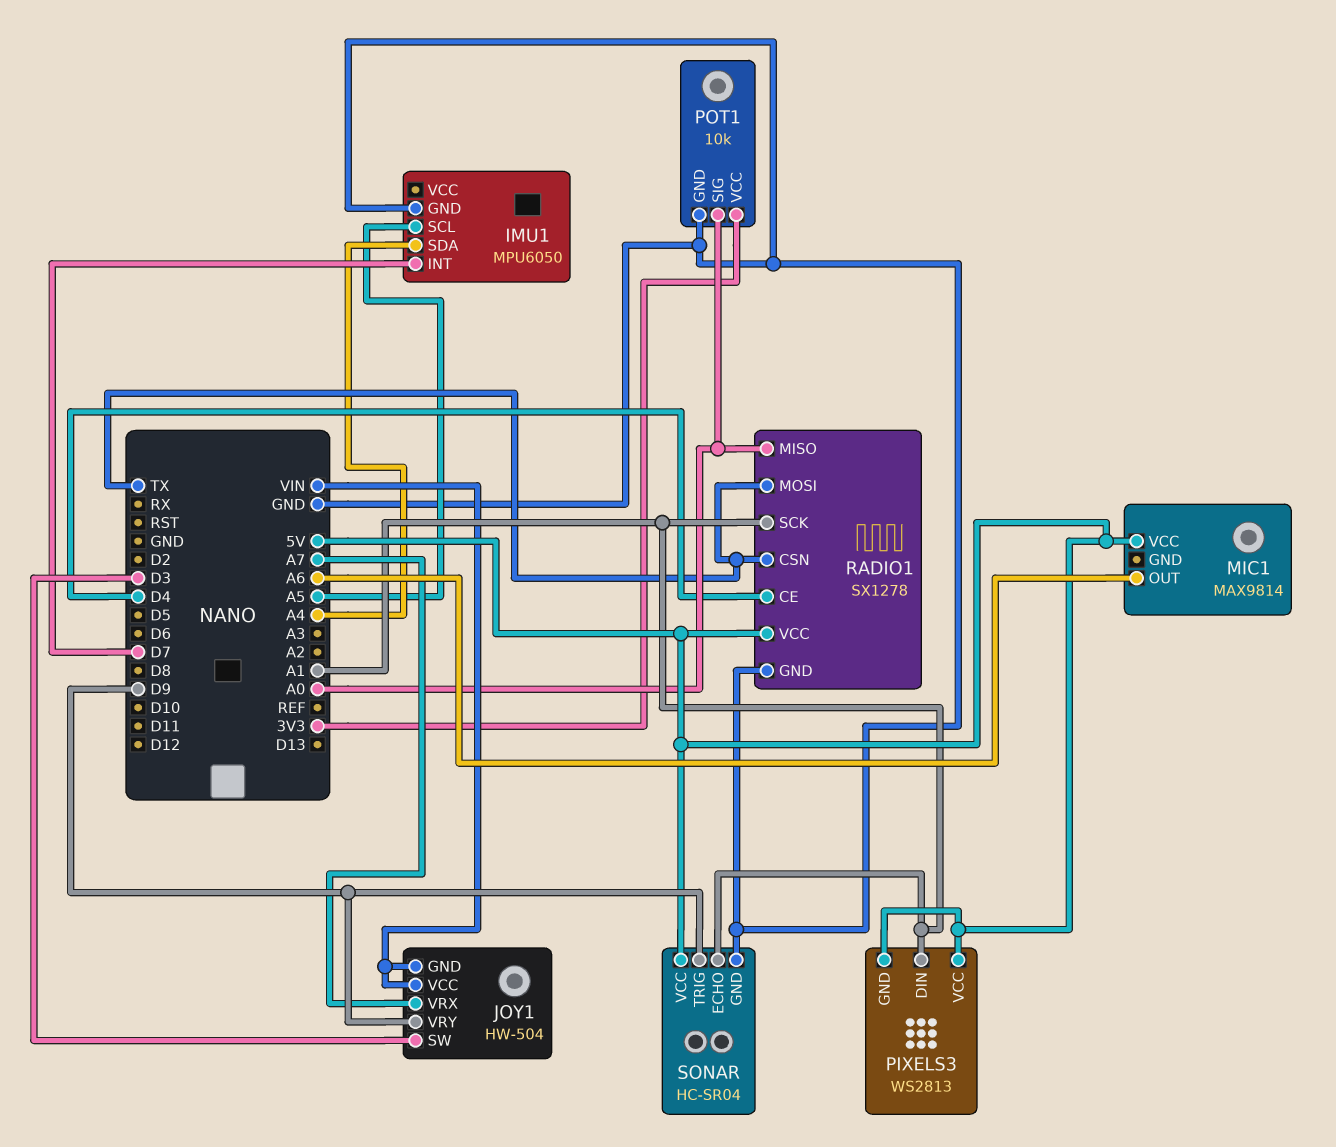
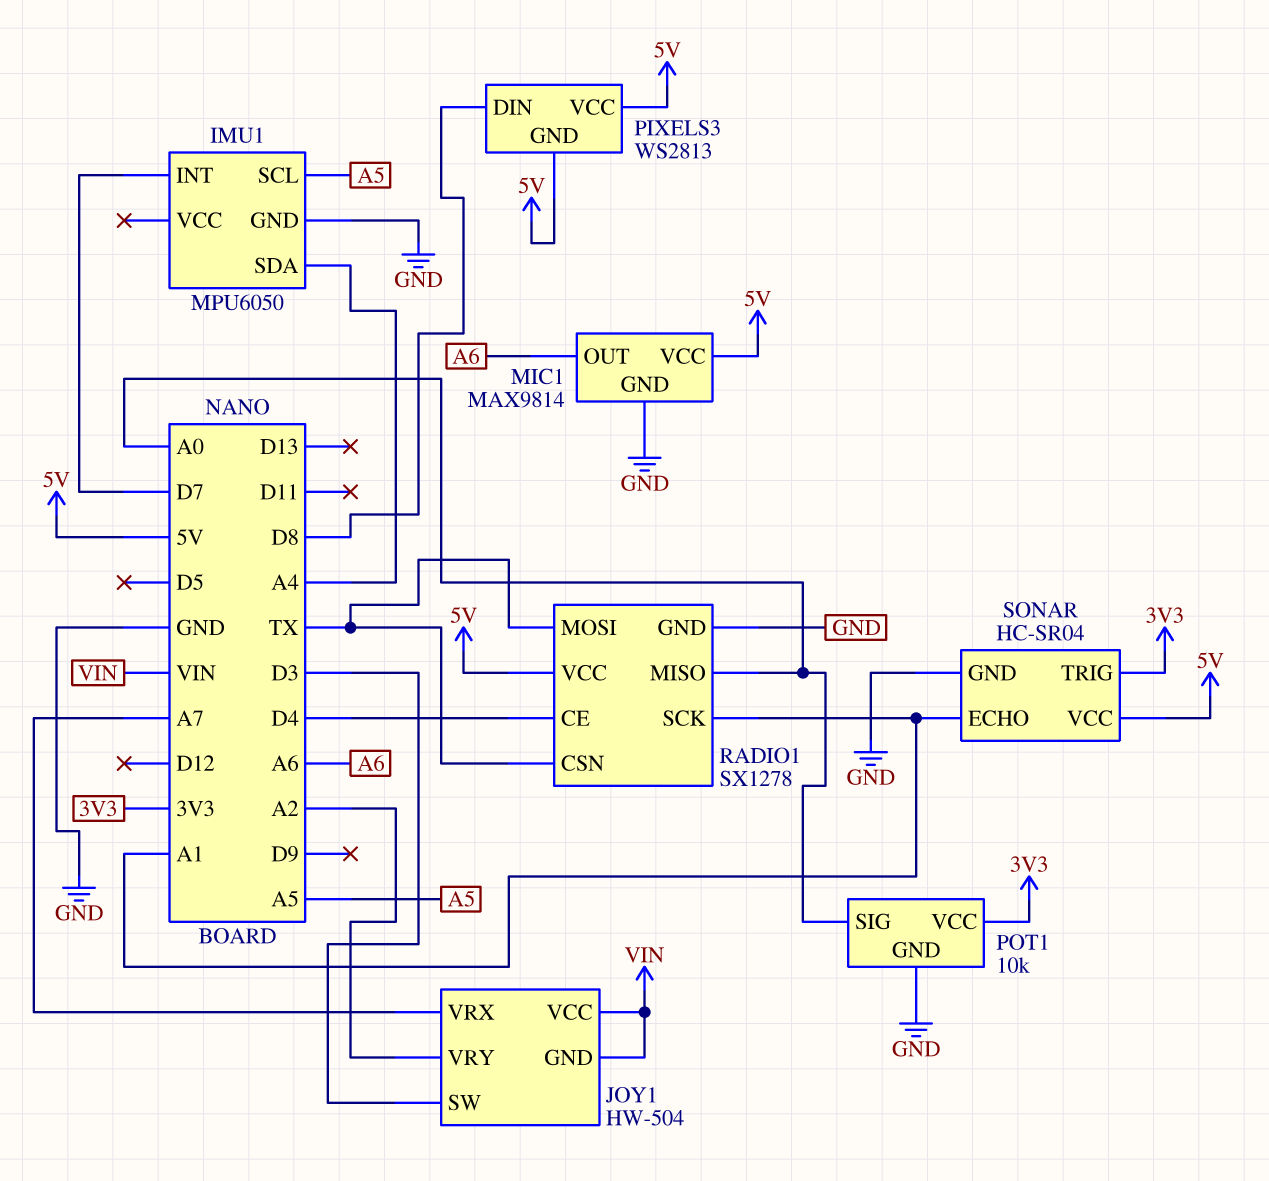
JOY1 pin VRY: D9 -> A2
MIC1 pin GND: none -> GND
PIXELS3 pin DIN: A1 -> D8
SONAR pin TRIG: D9 -> 3V3

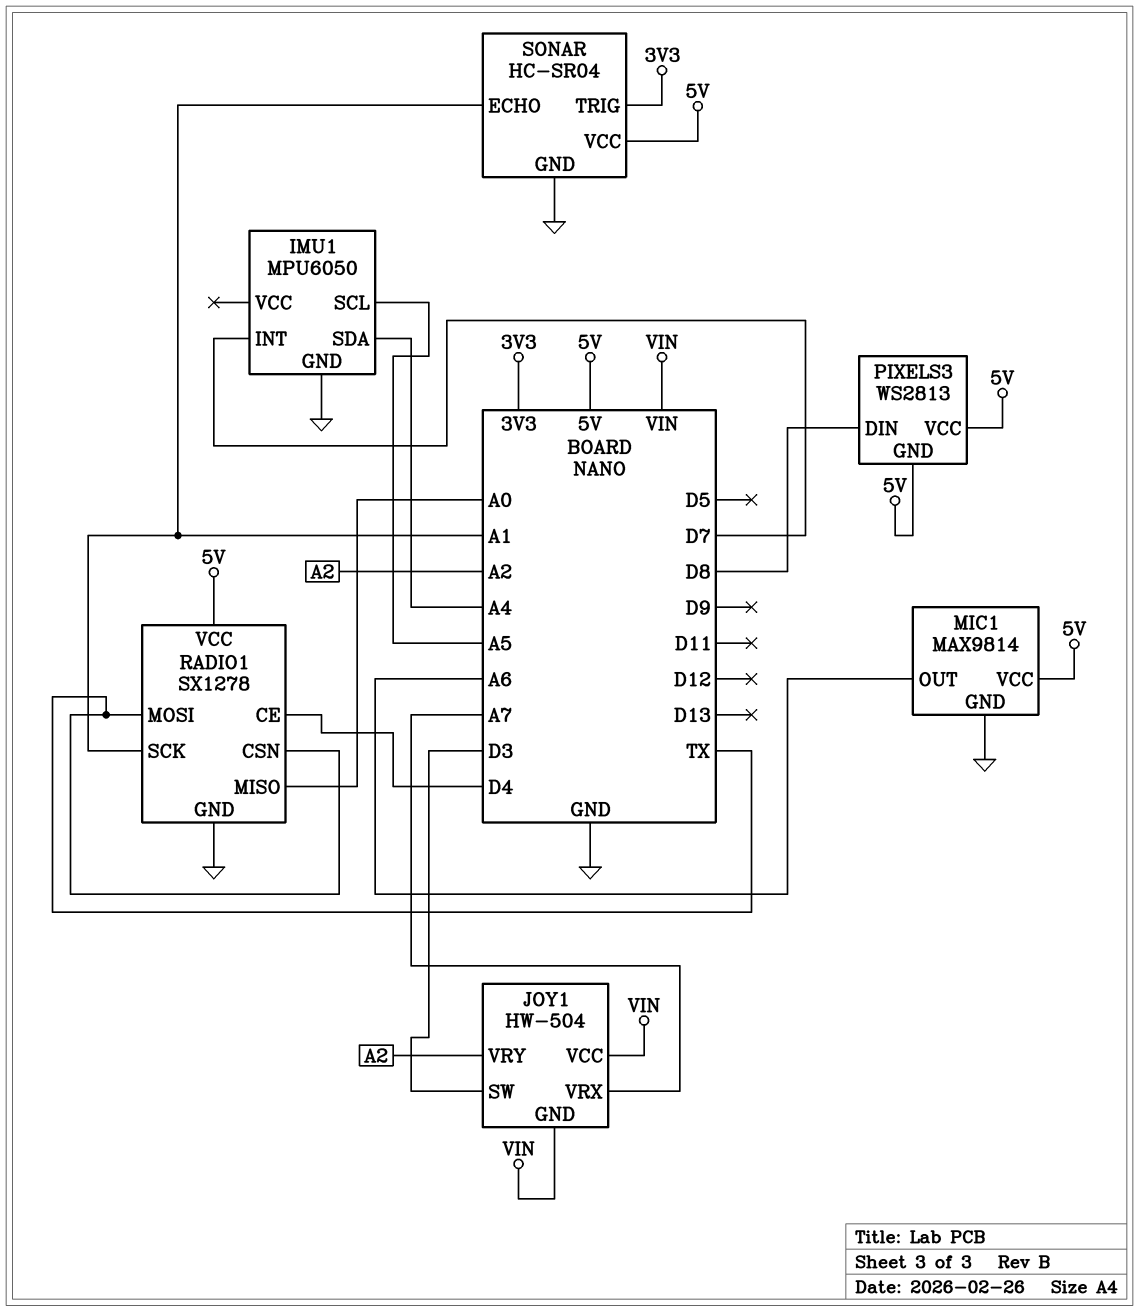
POT1: 10k -> none
POT1 pin GND: GND -> none
POT1 pin SIG: A0 -> none
POT1 pin VCC: 3V3 -> none

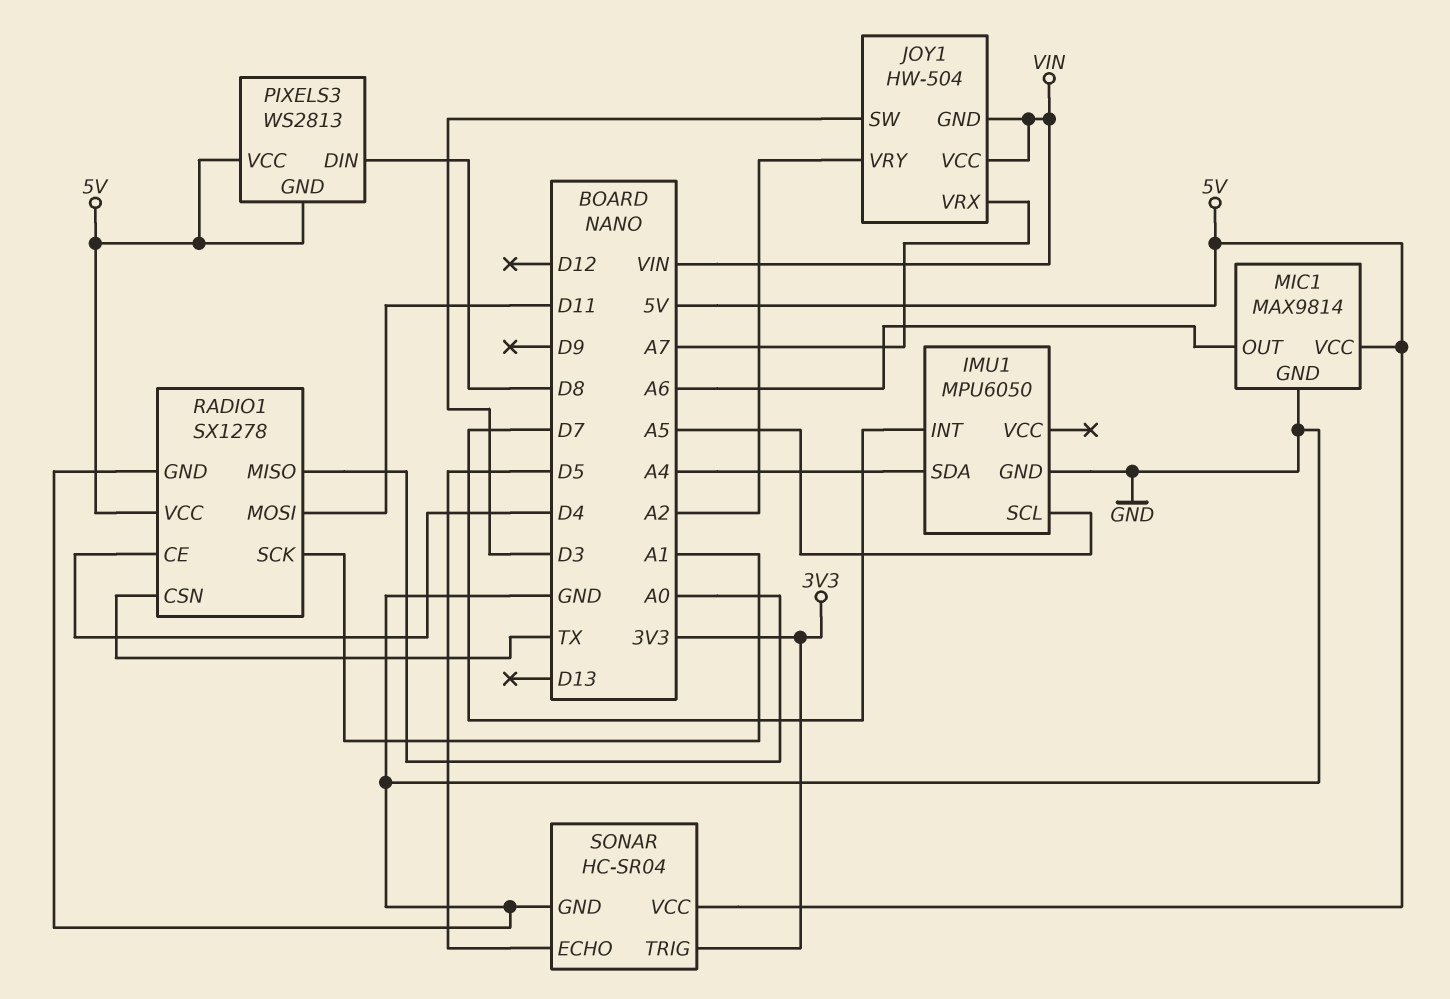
RADIO1 pin MOSI: TX -> D11
SONAR pin ECHO: A1 -> D5

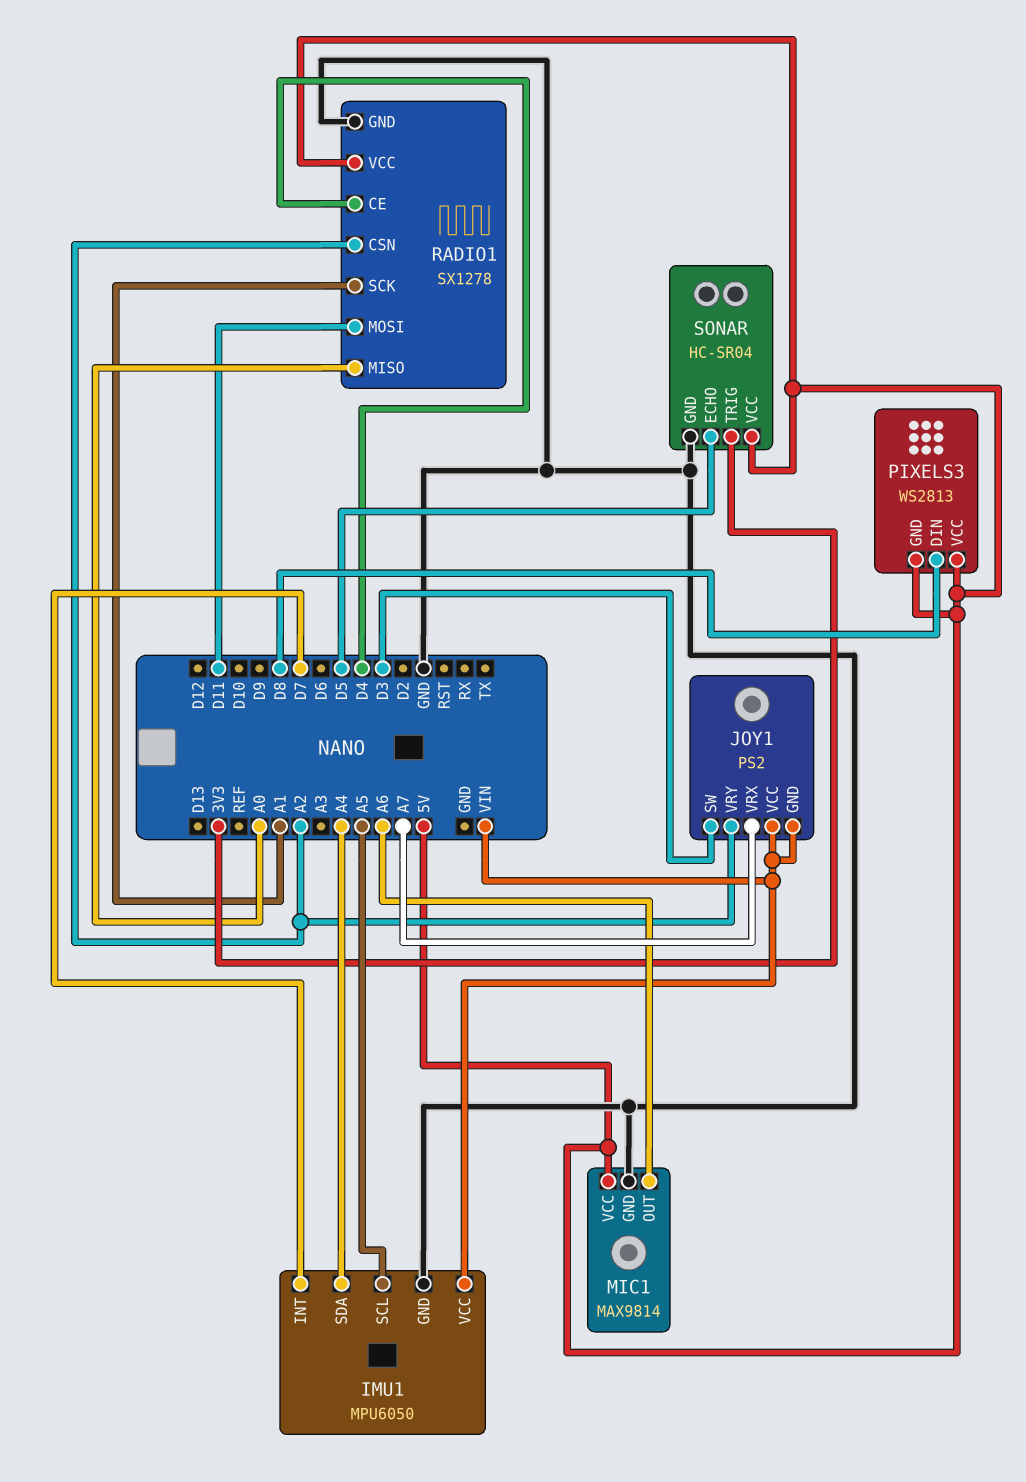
IMU1 pin VCC: none -> VIN
JOY1: HW-504 -> PS2
RADIO1 pin CSN: TX -> A2

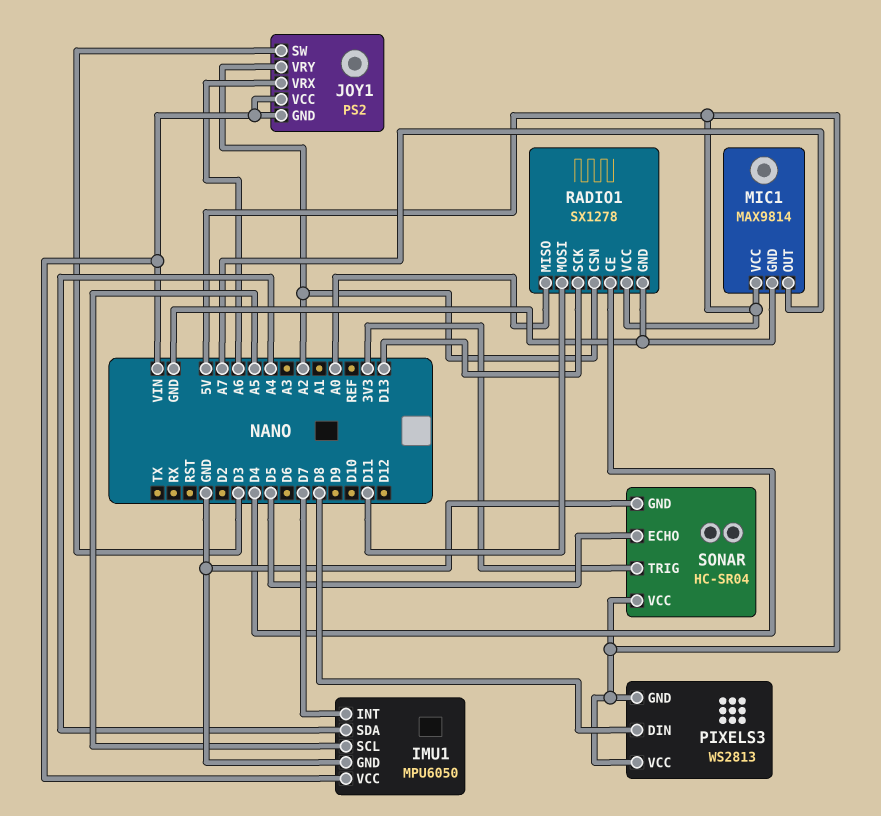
JOY1 pin VRX: A7 -> A6
MIC1 pin OUT: A6 -> A7
RADIO1 pin SCK: A1 -> D13

